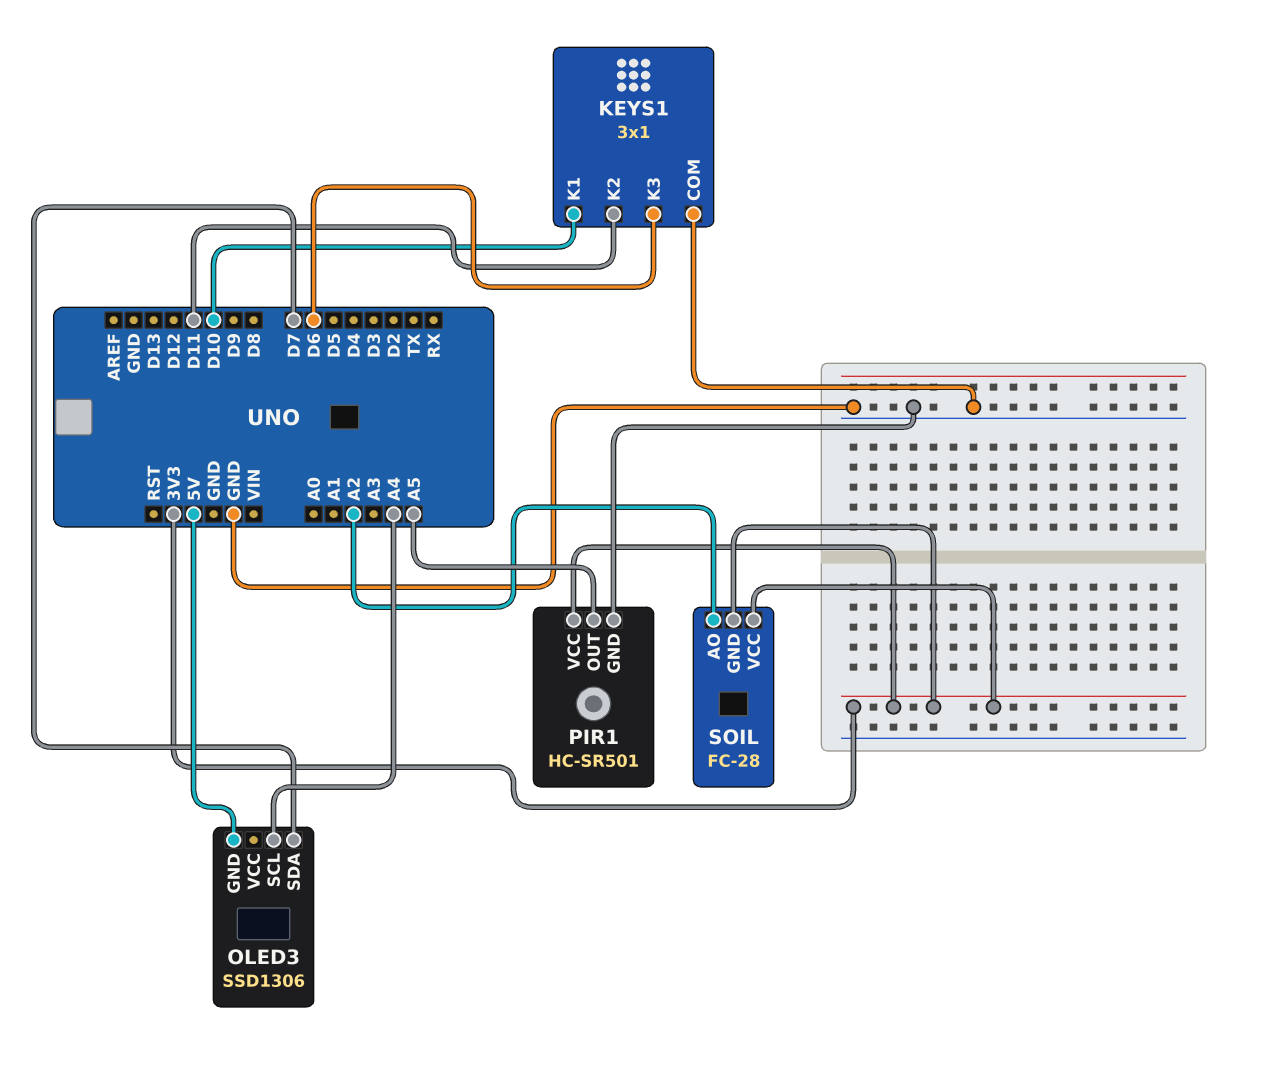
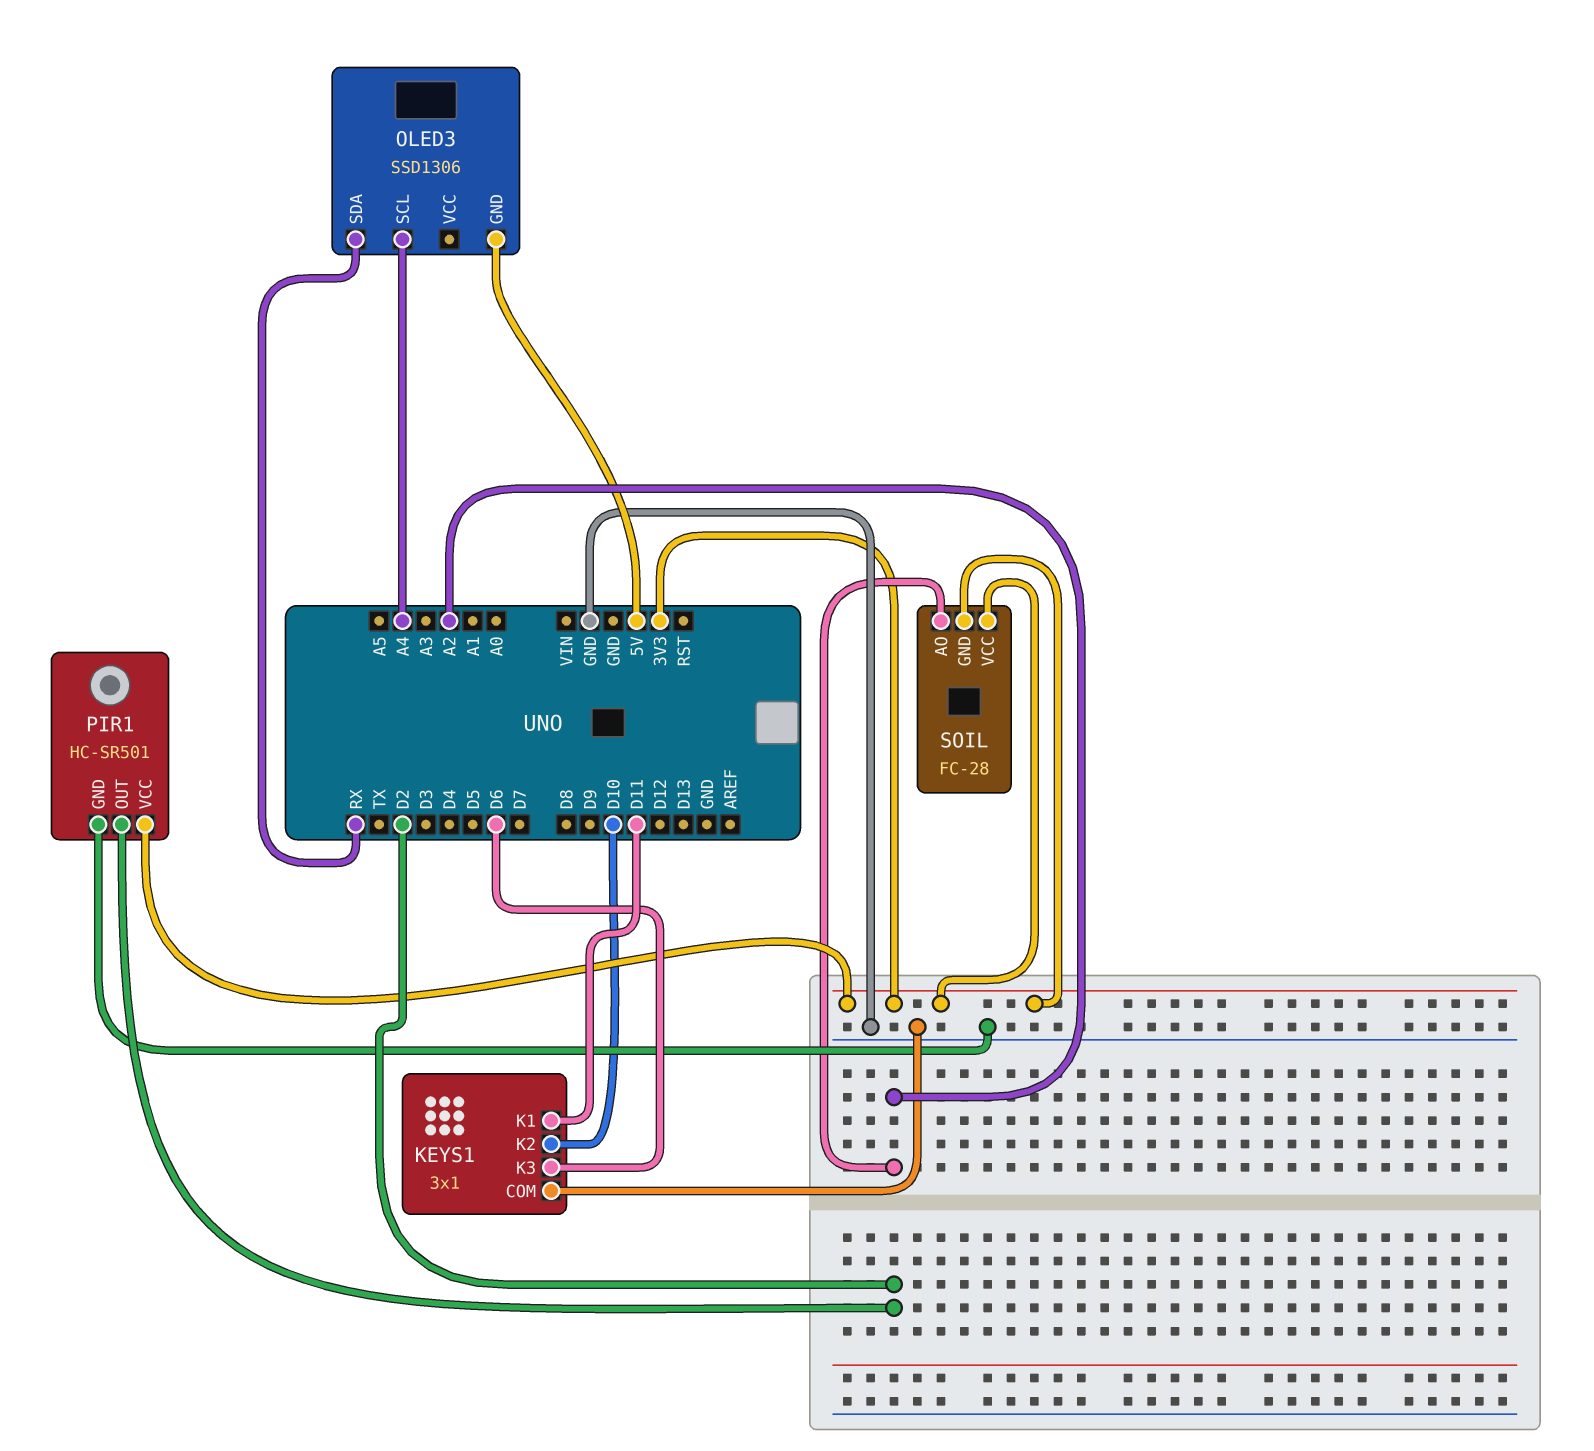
KEYS1 pin K1: D10 -> D11
KEYS1 pin K2: D11 -> D10
OLED3 pin SDA: D7 -> RX
PIR1 pin OUT: A5 -> D2

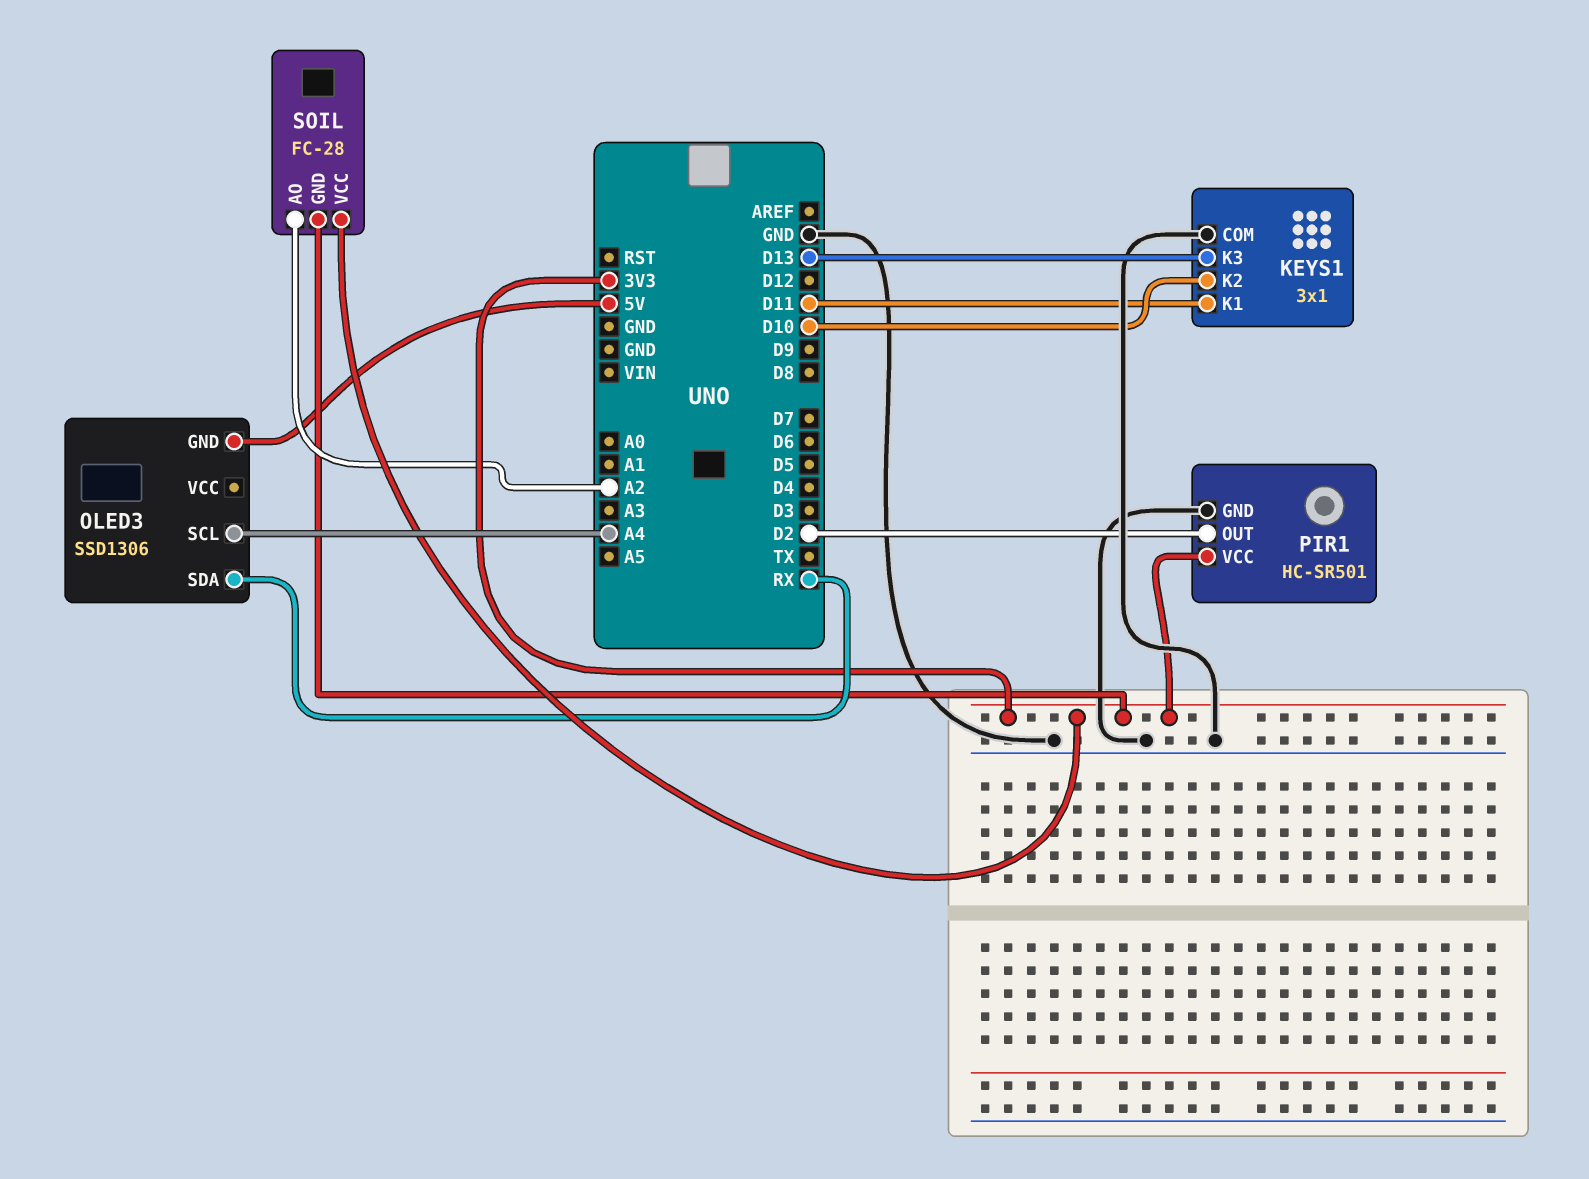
KEYS1 pin K3: D6 -> D13

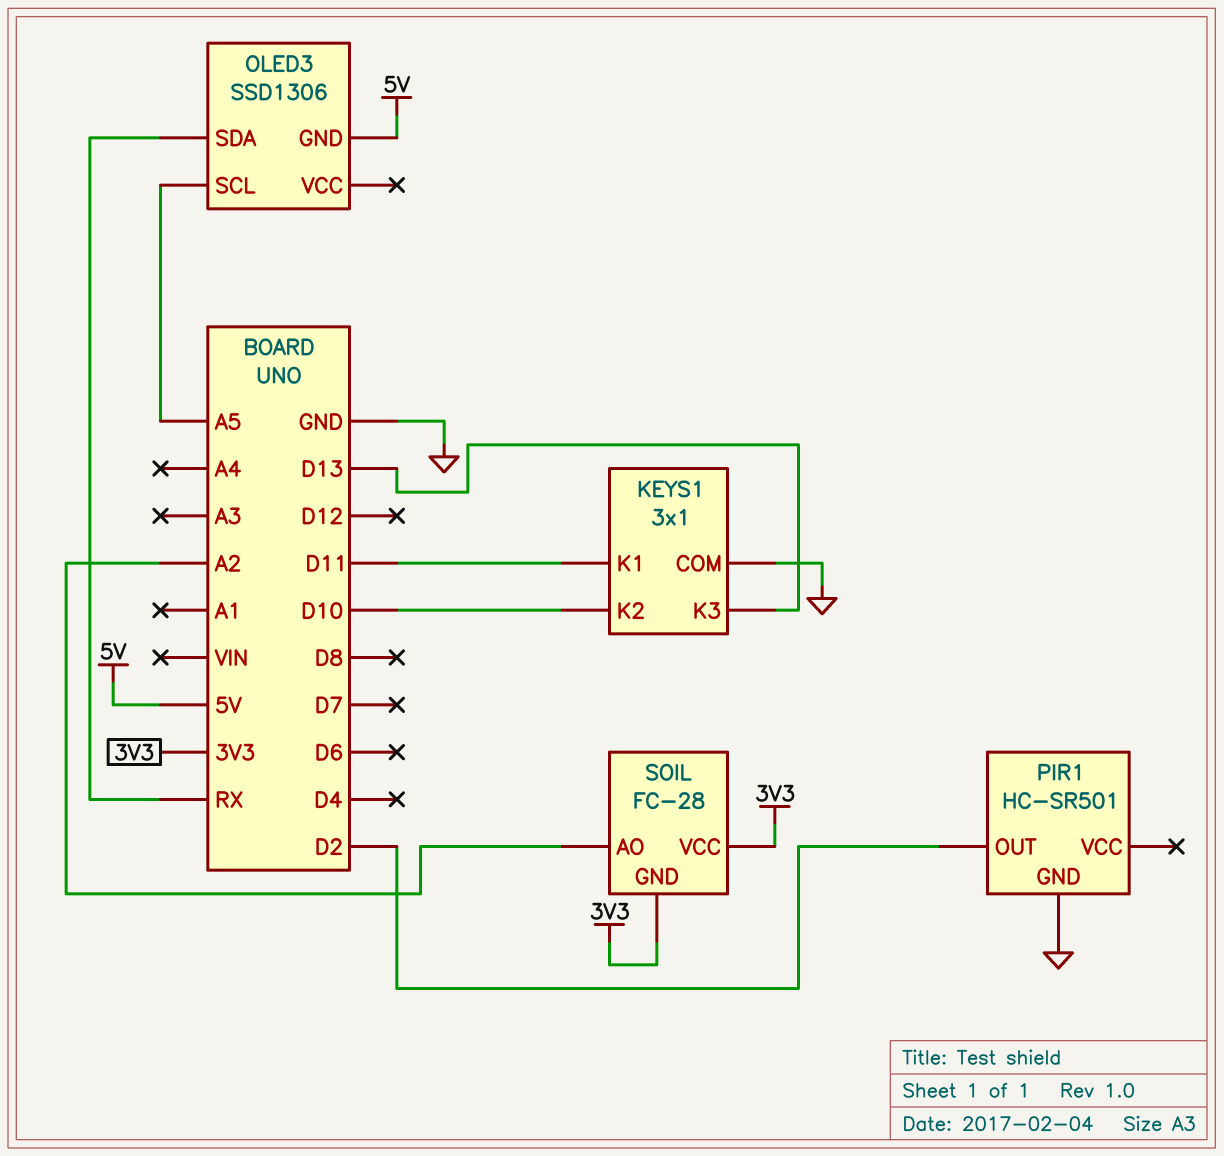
OLED3 pin SCL: A4 -> A5
PIR1 pin VCC: 3V3 -> none

